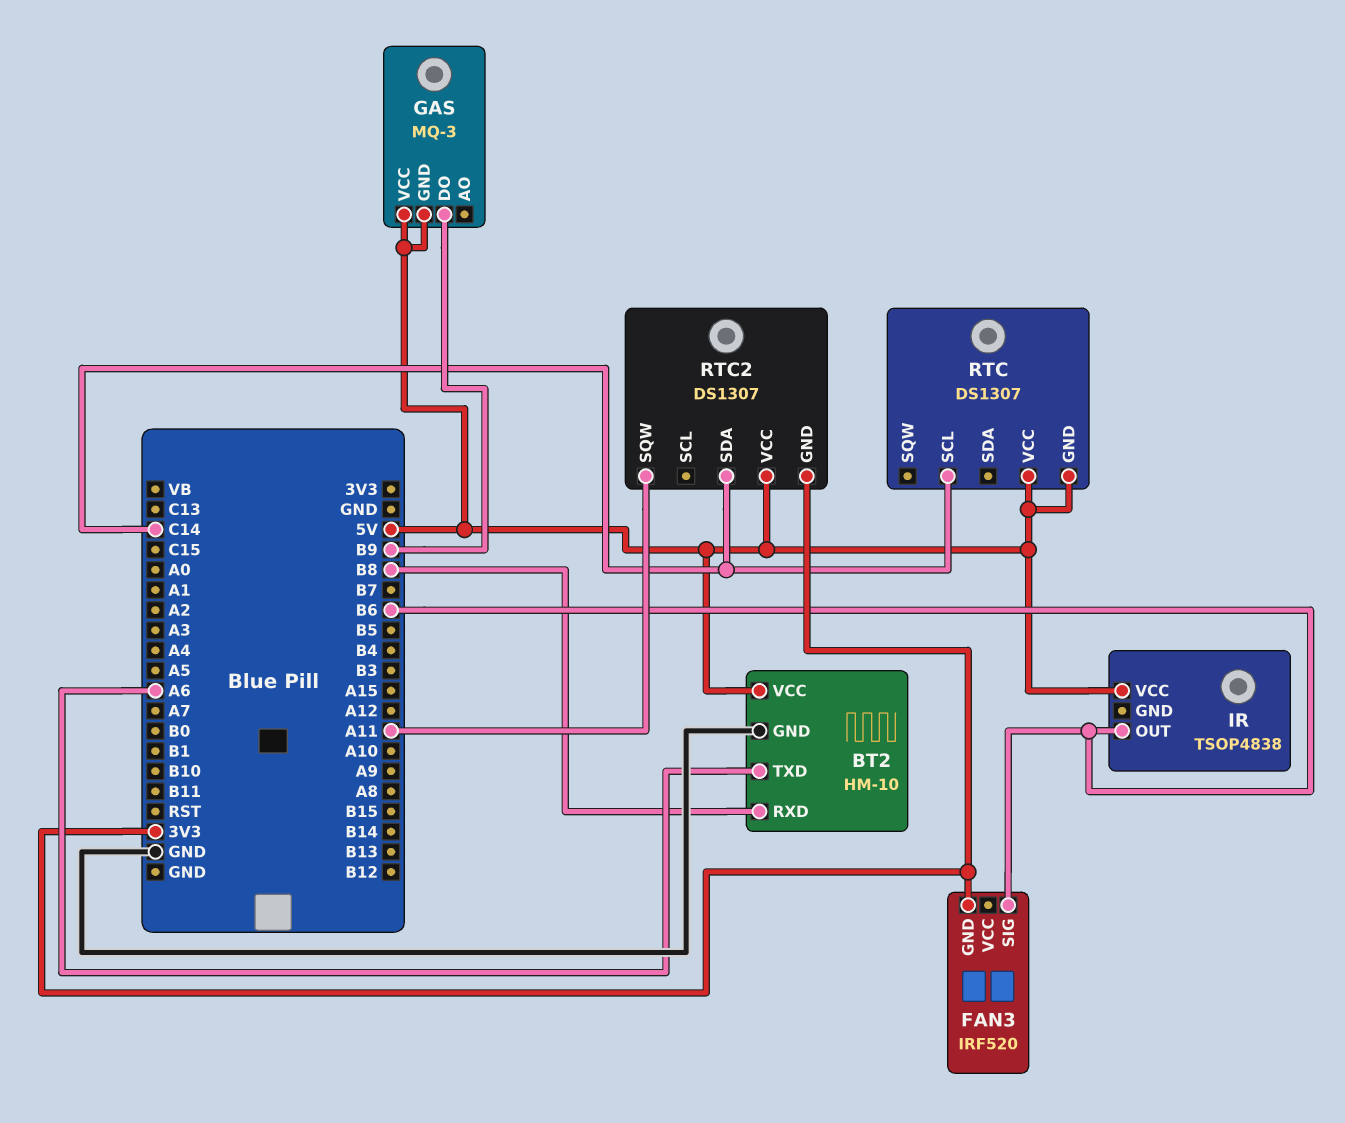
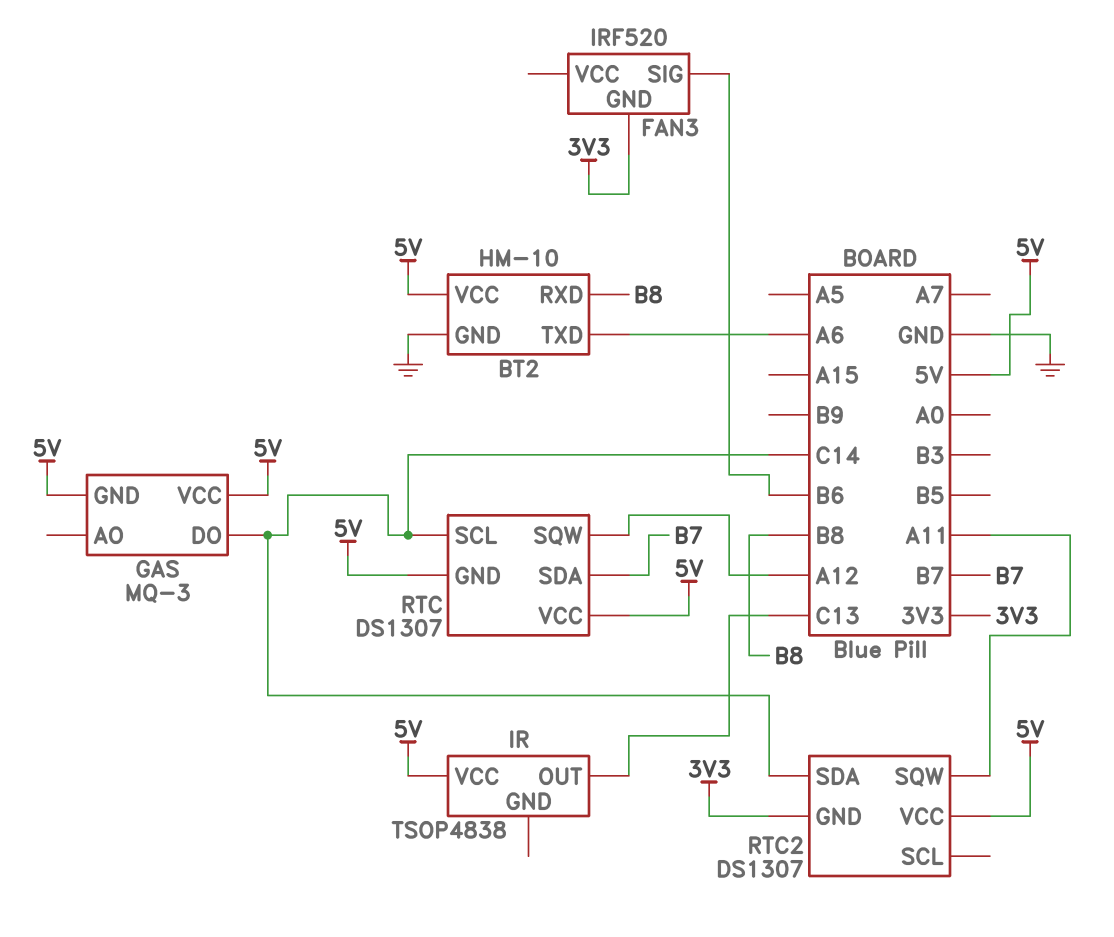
GAS pin DO: B9 -> C14
IR pin OUT: B6 -> C13
RTC pin SDA: none -> B7
RTC pin SQW: none -> A12

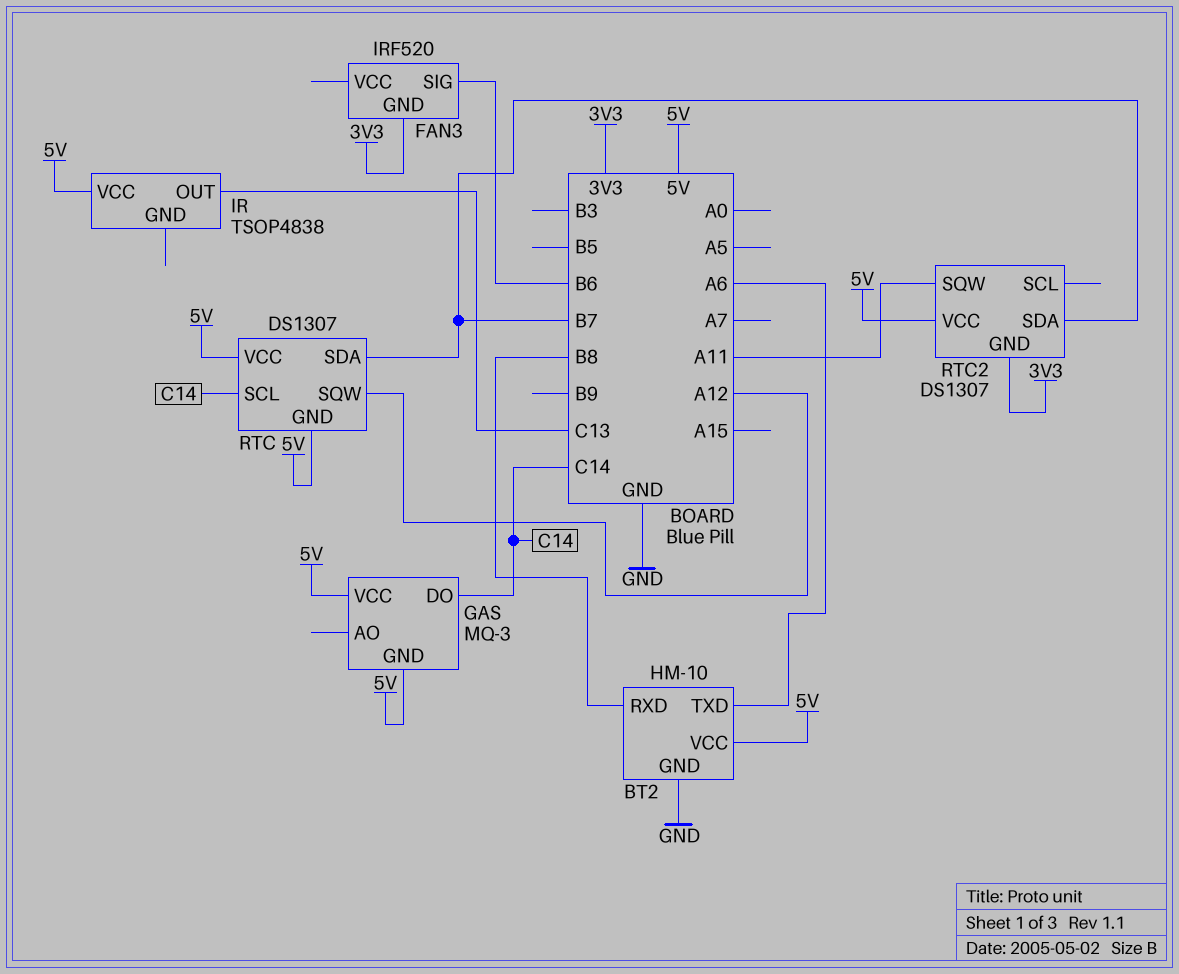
RTC2 pin SDA: C14 -> B7

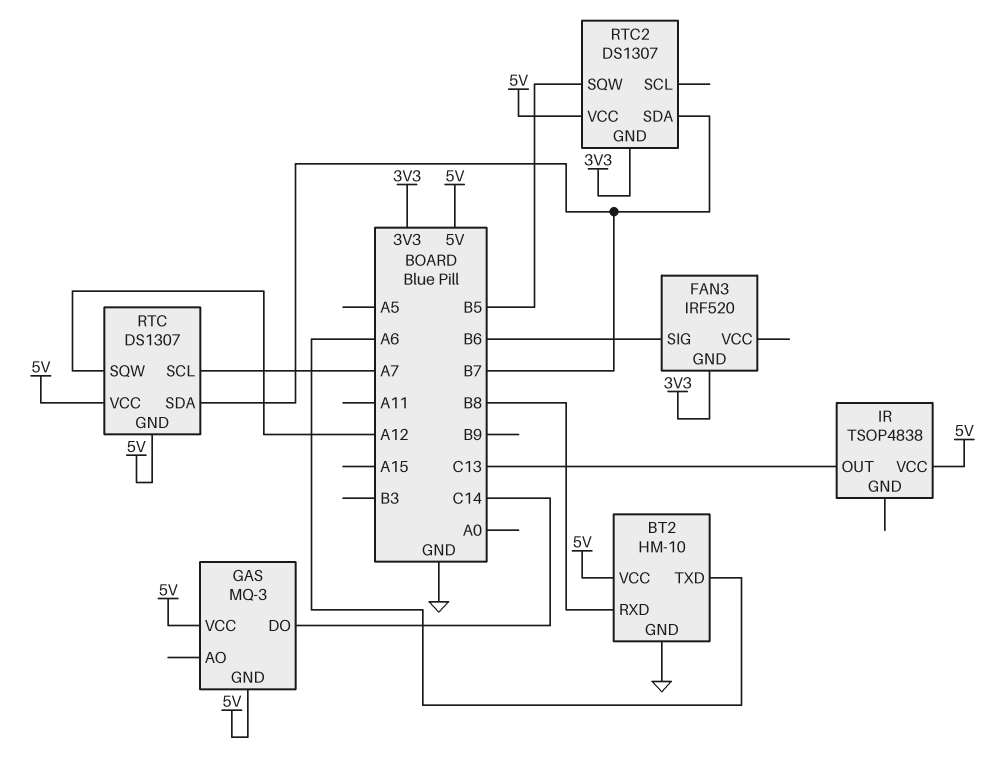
RTC pin SCL: C14 -> A7
RTC2 pin SQW: A11 -> B5

